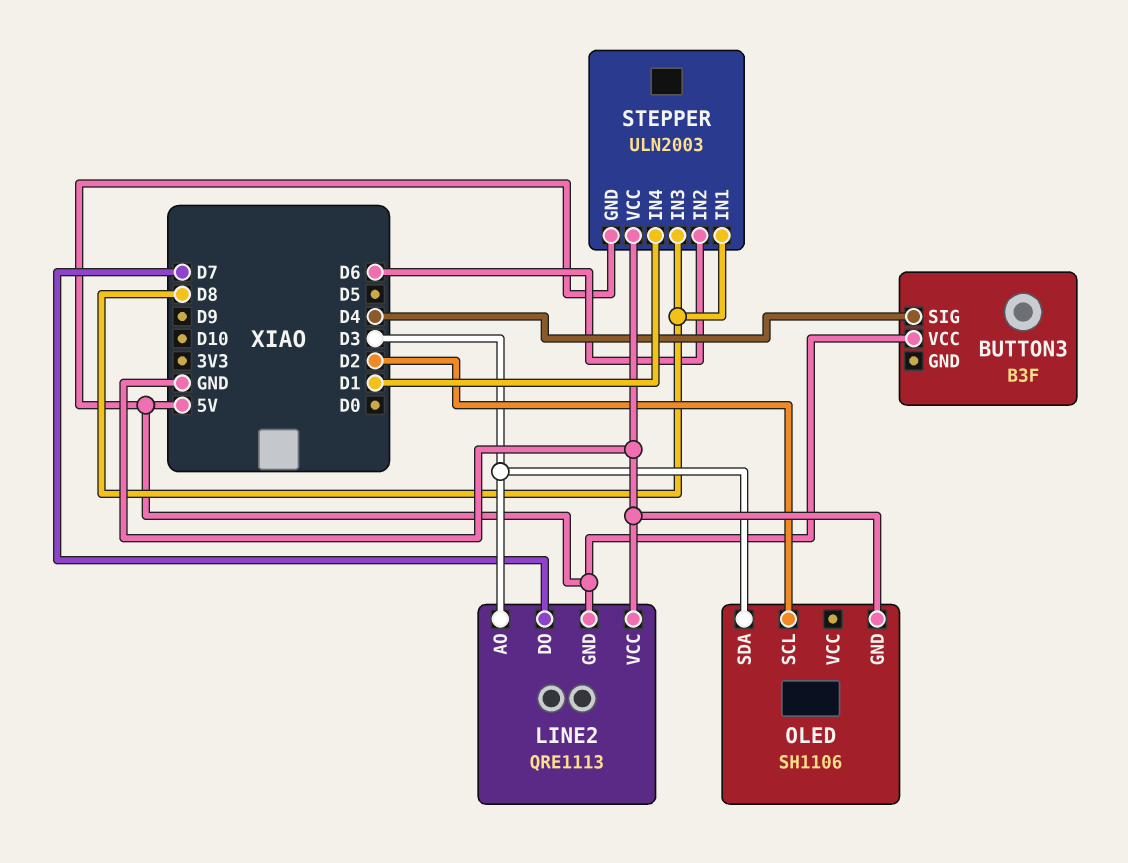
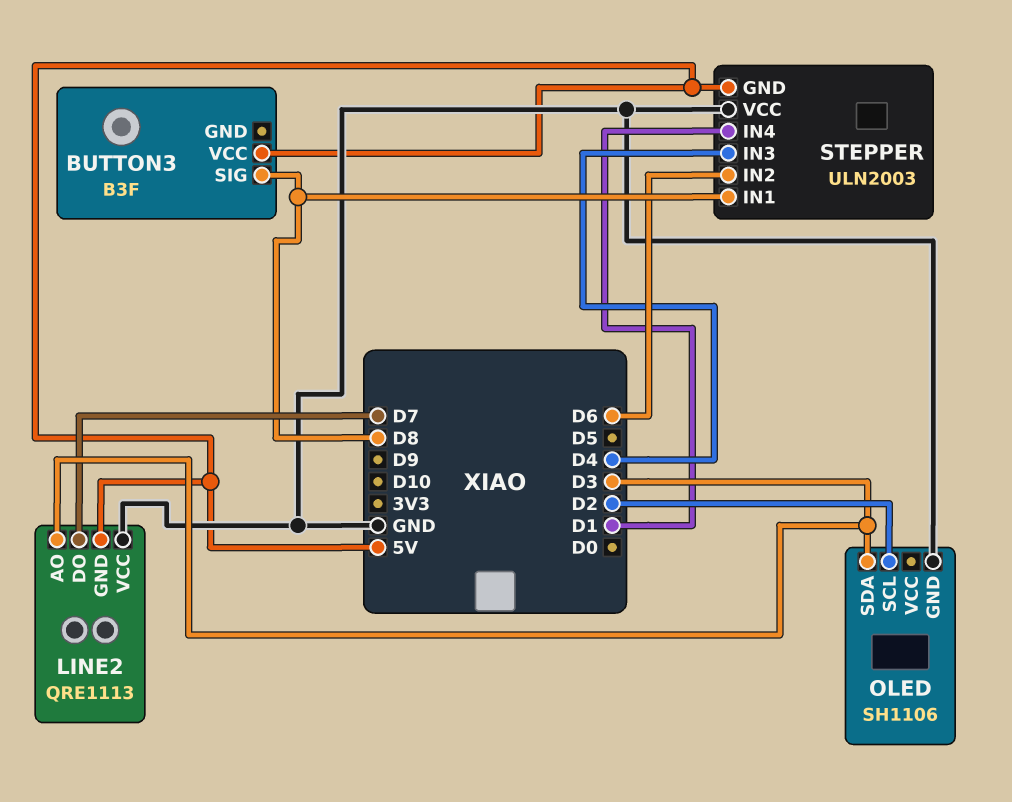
BUTTON3 pin SIG: D4 -> D8
STEPPER pin IN3: D8 -> D4

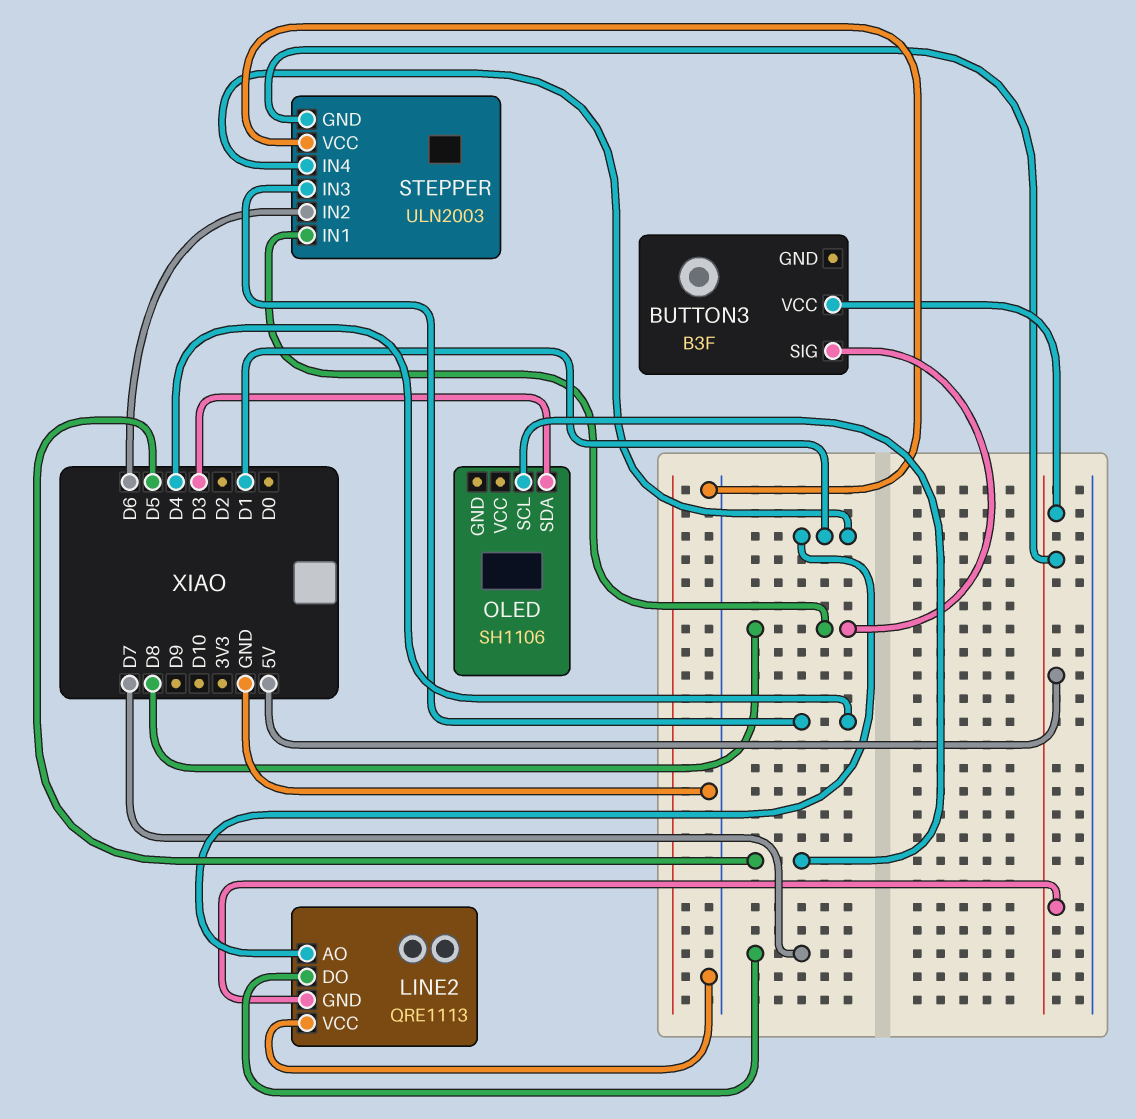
LINE2 pin AO: D3 -> D1
OLED pin GND: GND -> none
OLED pin SCL: D2 -> D5

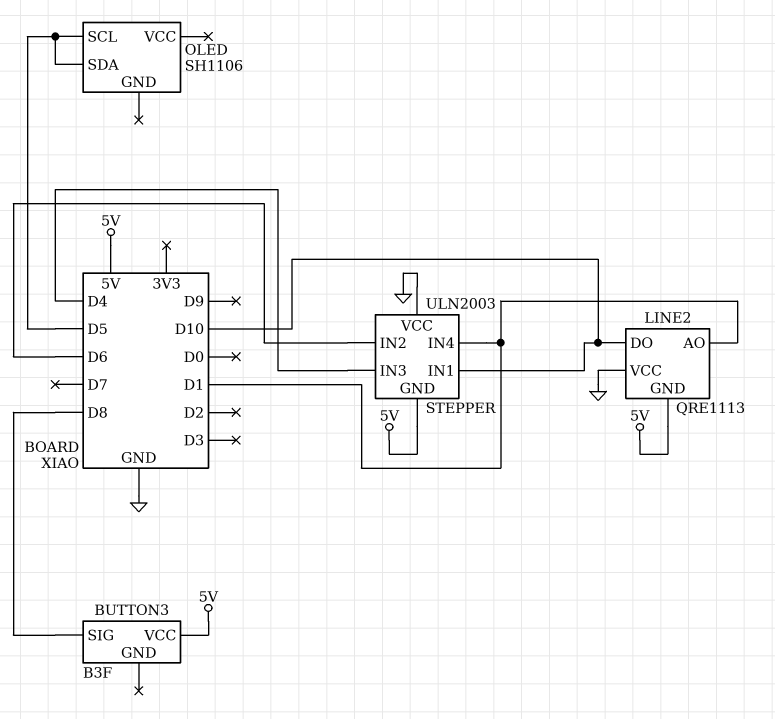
LINE2 pin DO: D7 -> D10
OLED pin SDA: D3 -> D5
STEPPER pin IN1: D8 -> D10

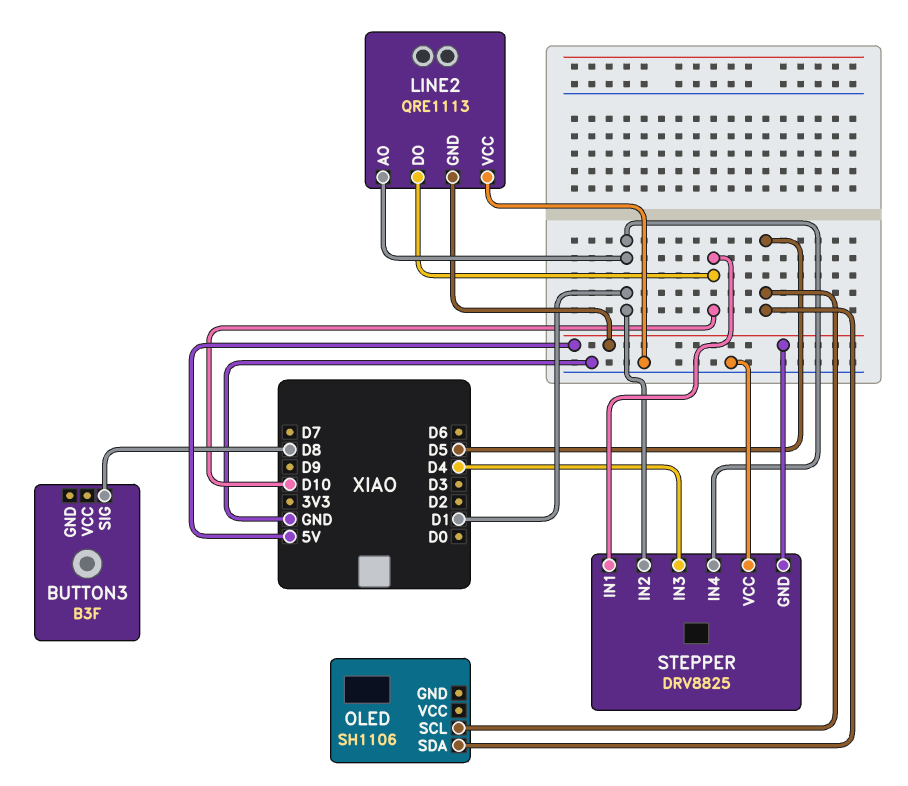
BUTTON3 pin VCC: 5V -> none
STEPPER: ULN2003 -> DRV8825
STEPPER pin IN2: D6 -> D1

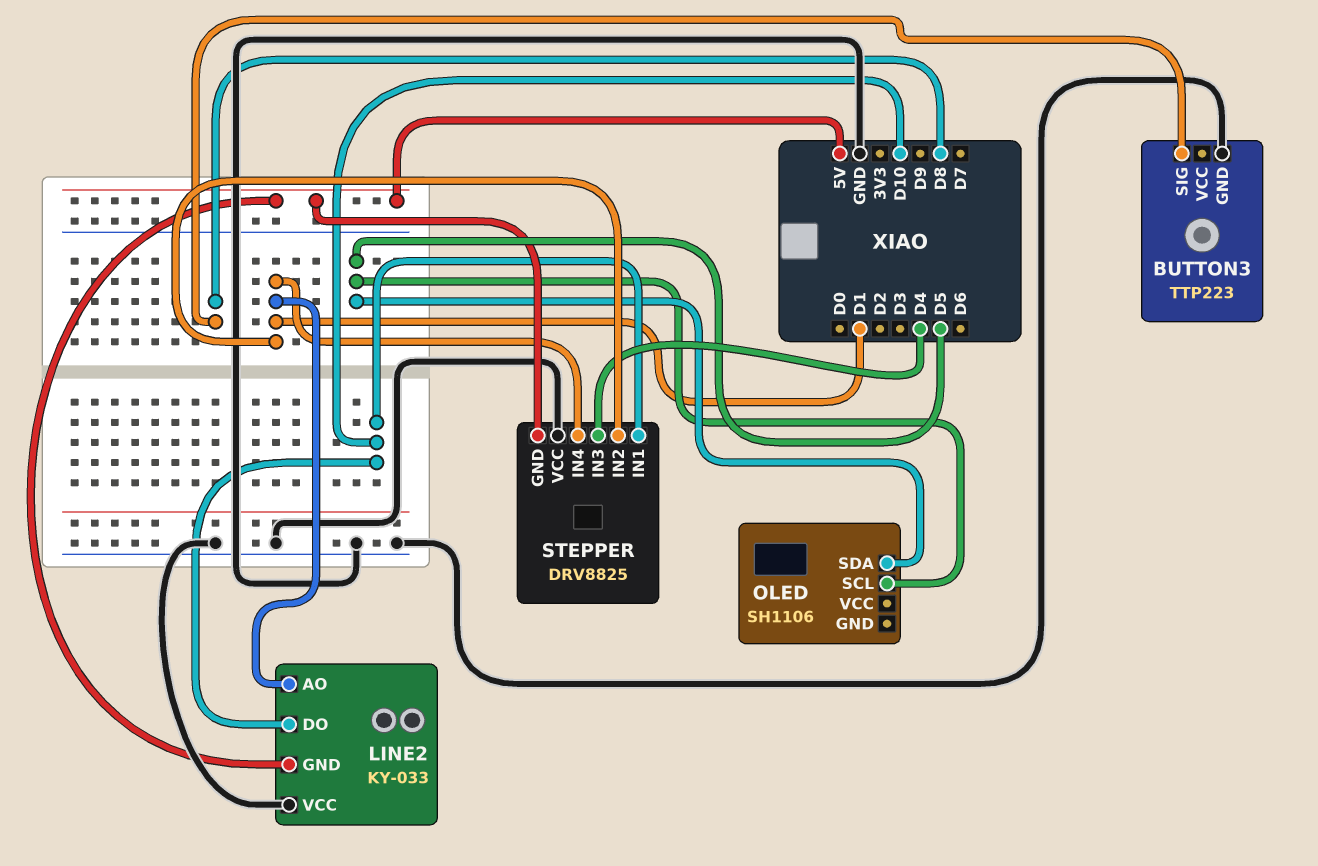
BUTTON3: B3F -> TTP223
BUTTON3 pin GND: none -> GND
LINE2: QRE1113 -> KY-033

